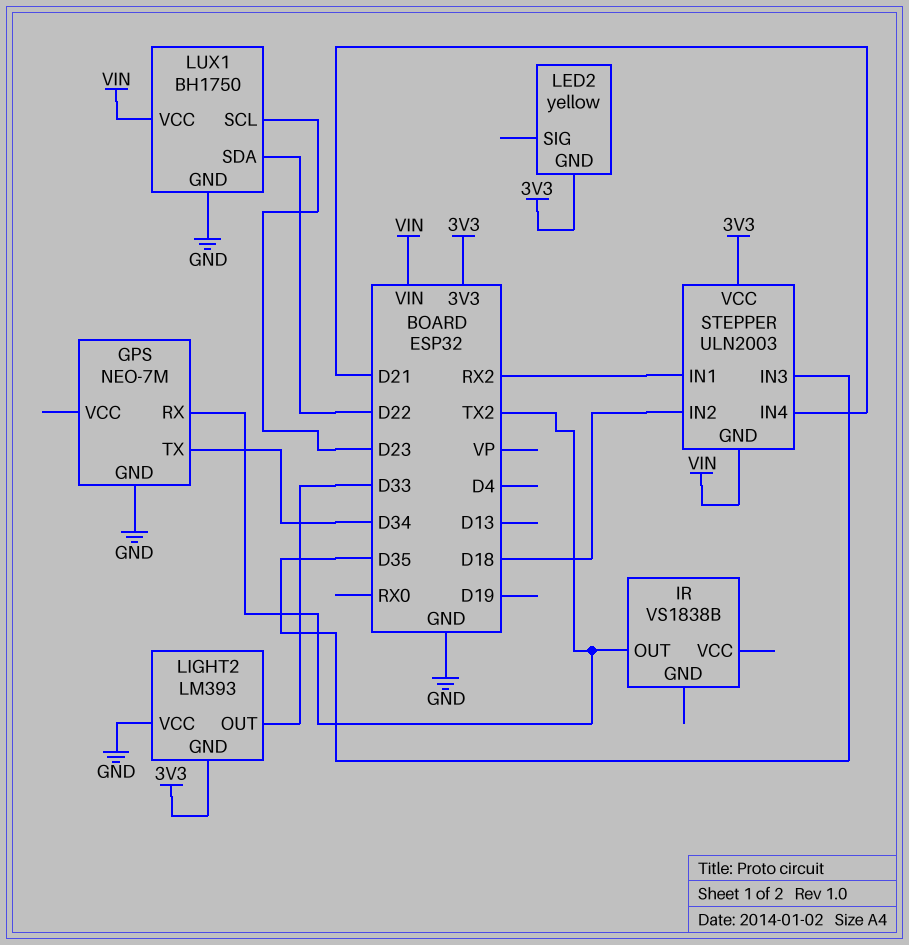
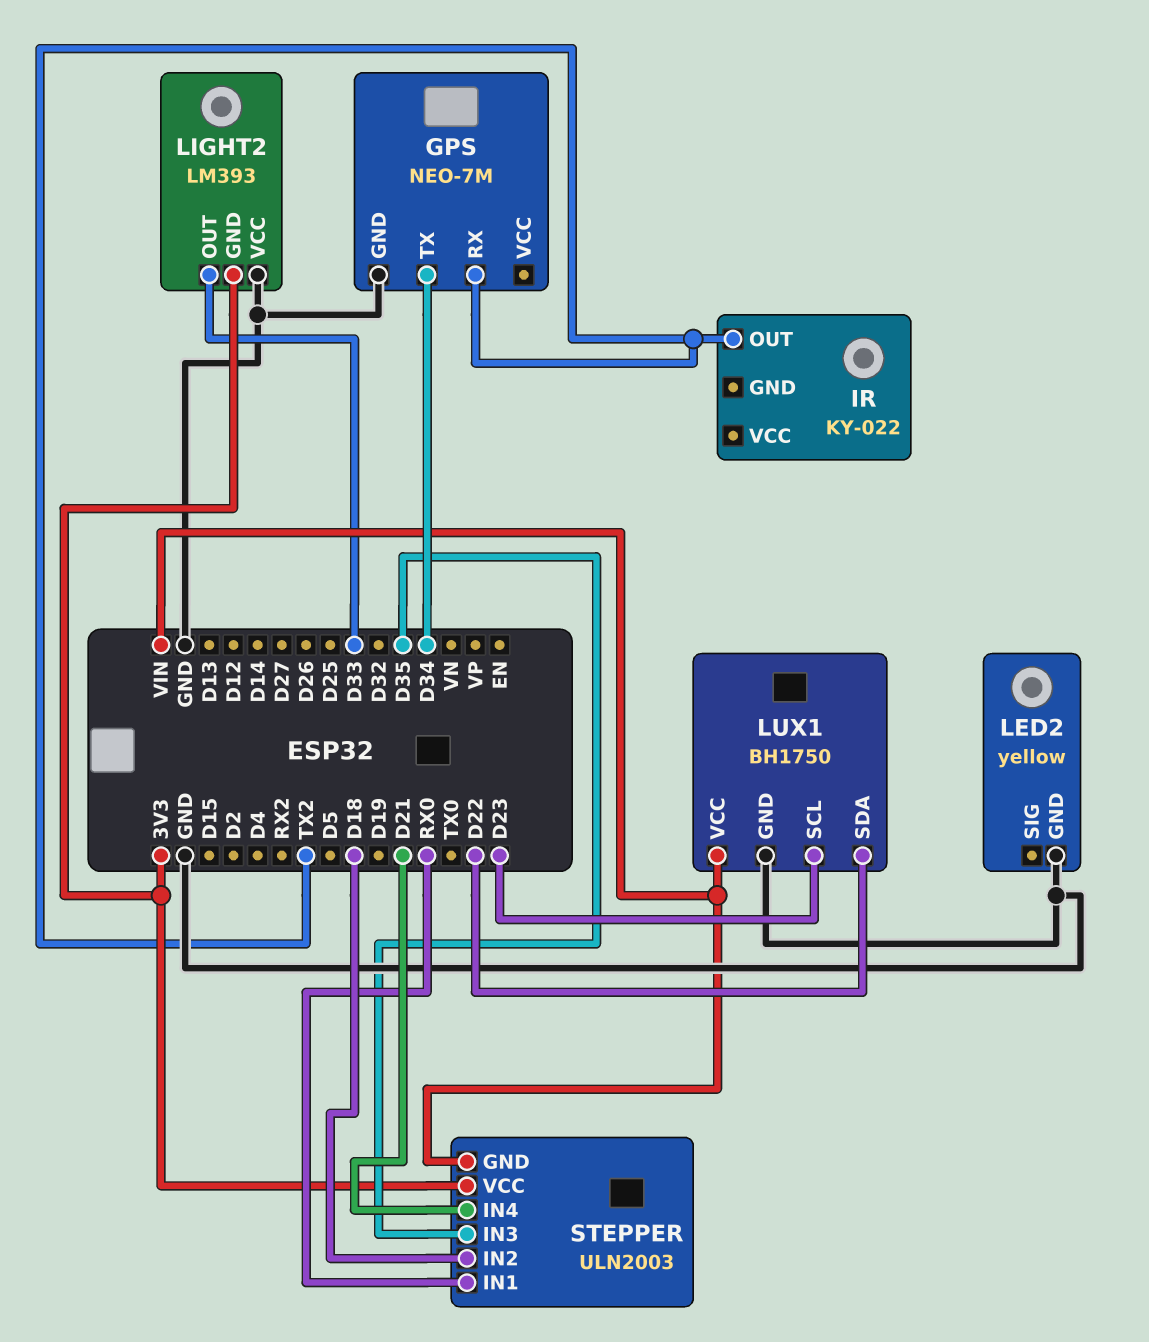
IR: VS1838B -> KY-022
LED2 pin GND: 3V3 -> GND
STEPPER pin IN1: RX2 -> RX0

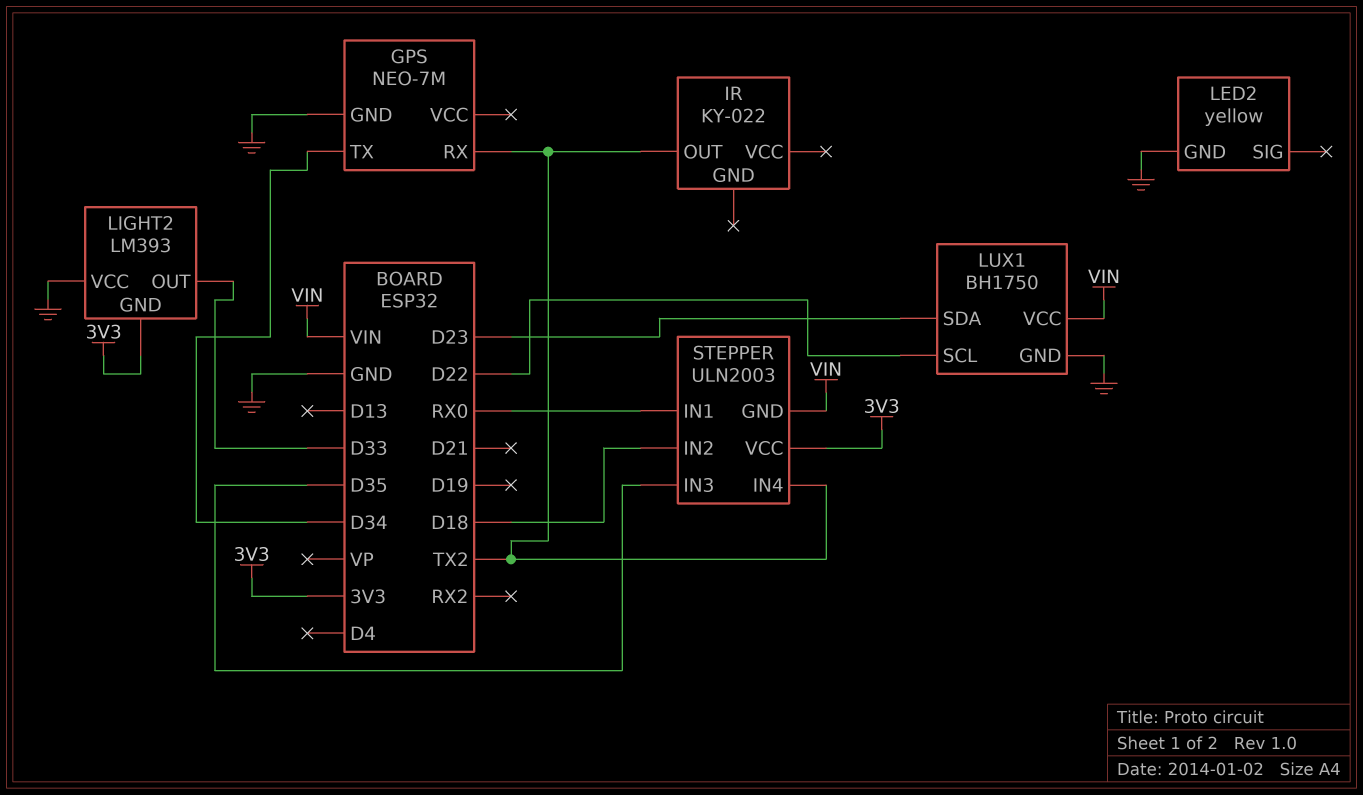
LUX1 pin SCL: D23 -> D22
LUX1 pin SDA: D22 -> D23
STEPPER pin IN4: D21 -> TX2

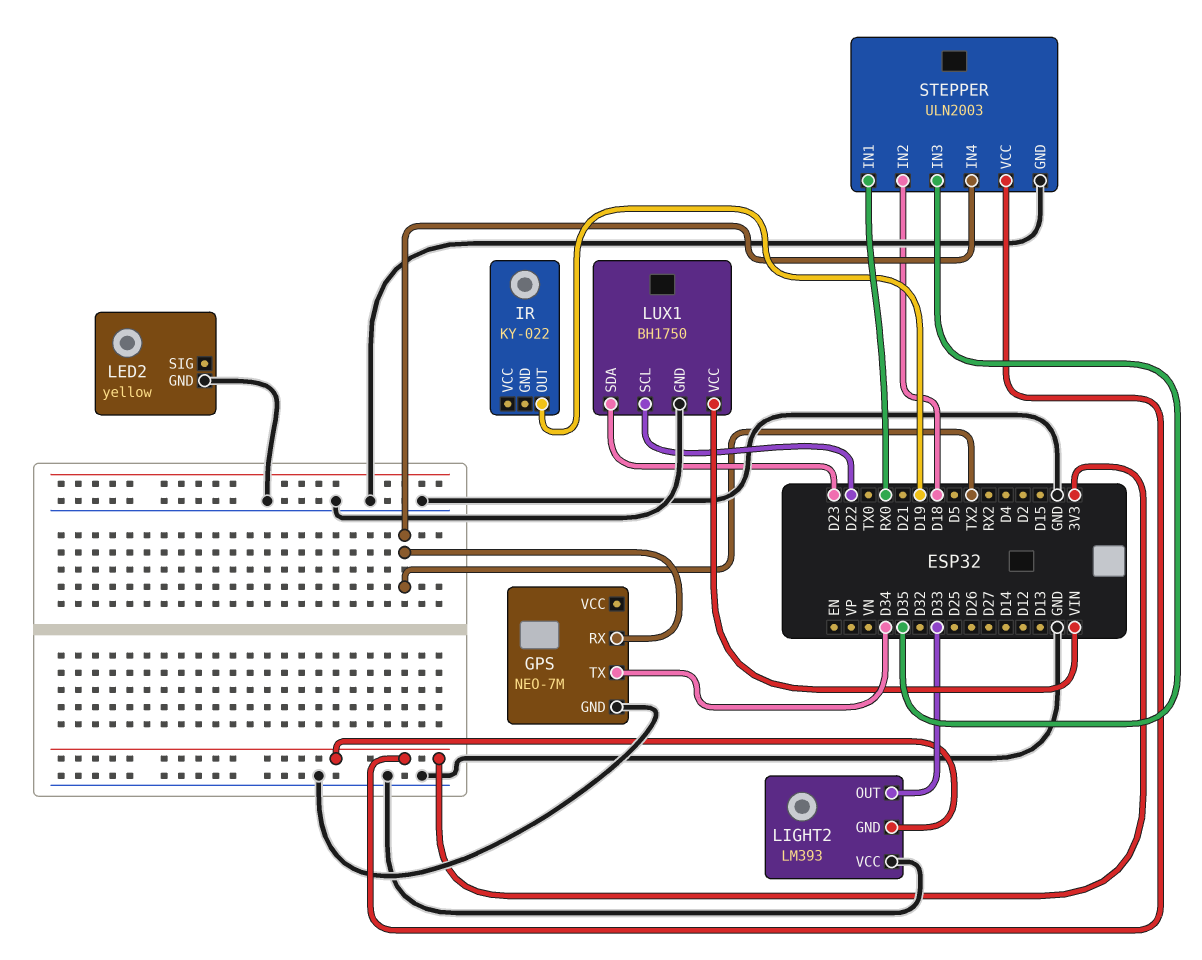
IR pin OUT: TX2 -> D19
STEPPER pin GND: VIN -> GND

